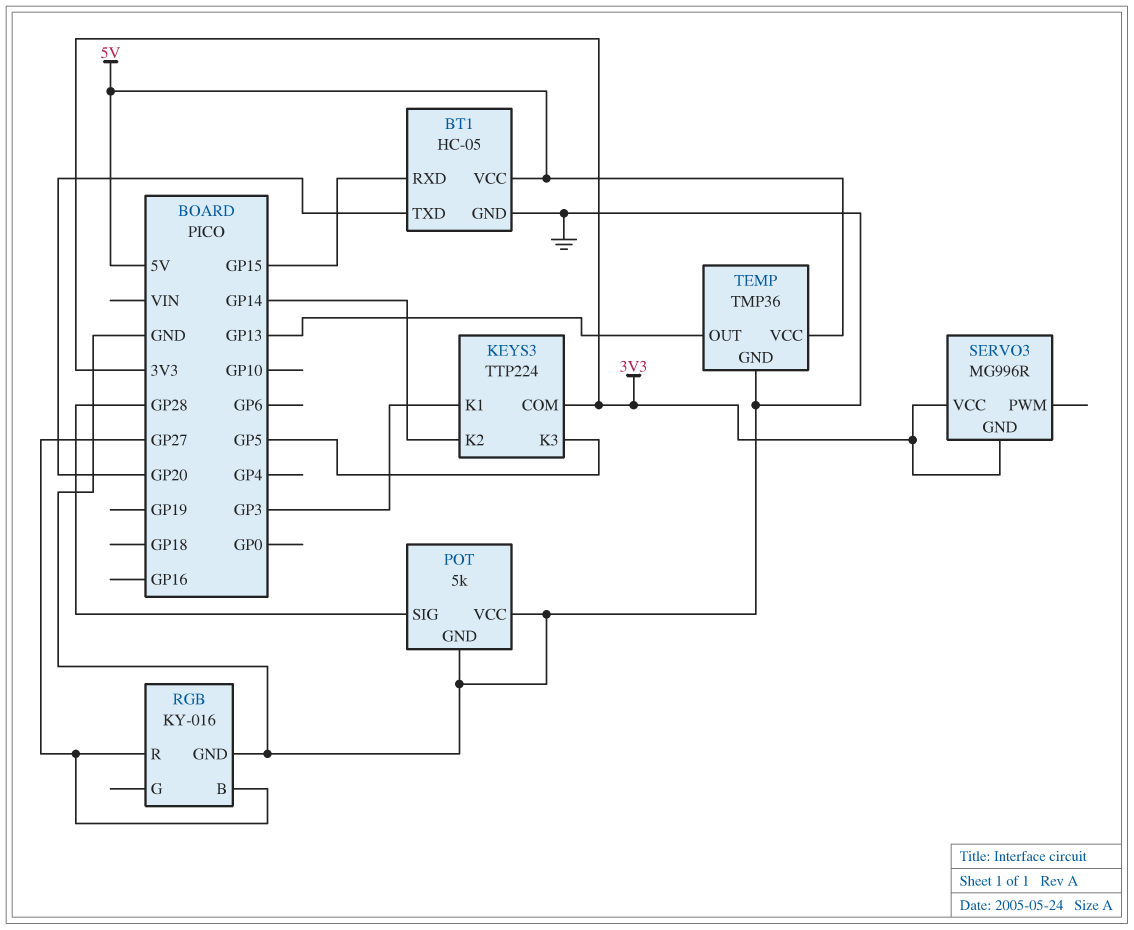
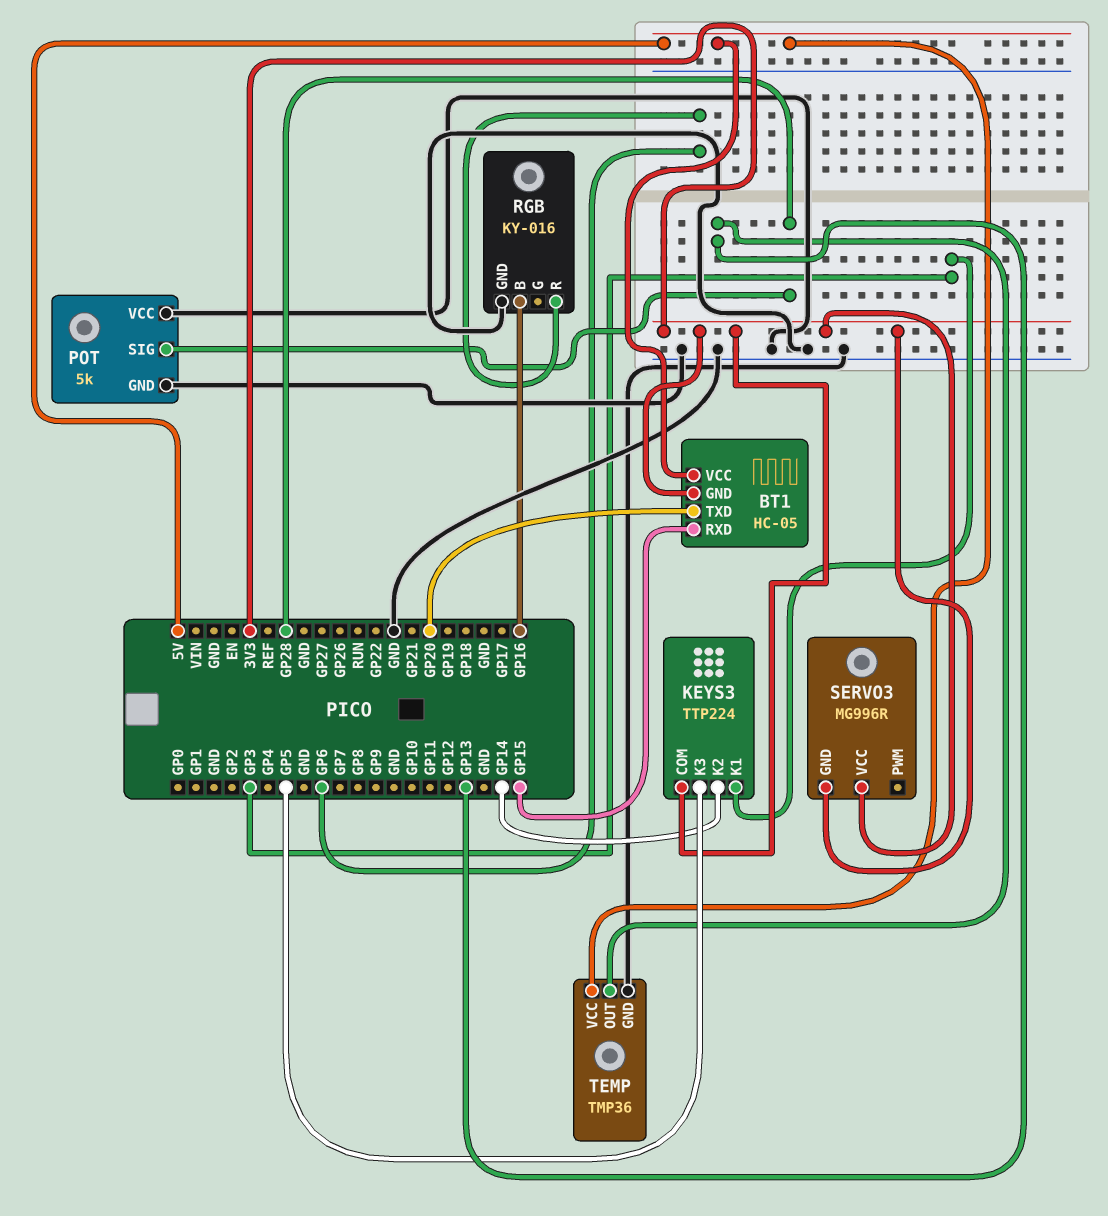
BT1 pin GND: GND -> 3V3
RGB pin B: GP27 -> GP16
RGB pin R: GP27 -> GP6

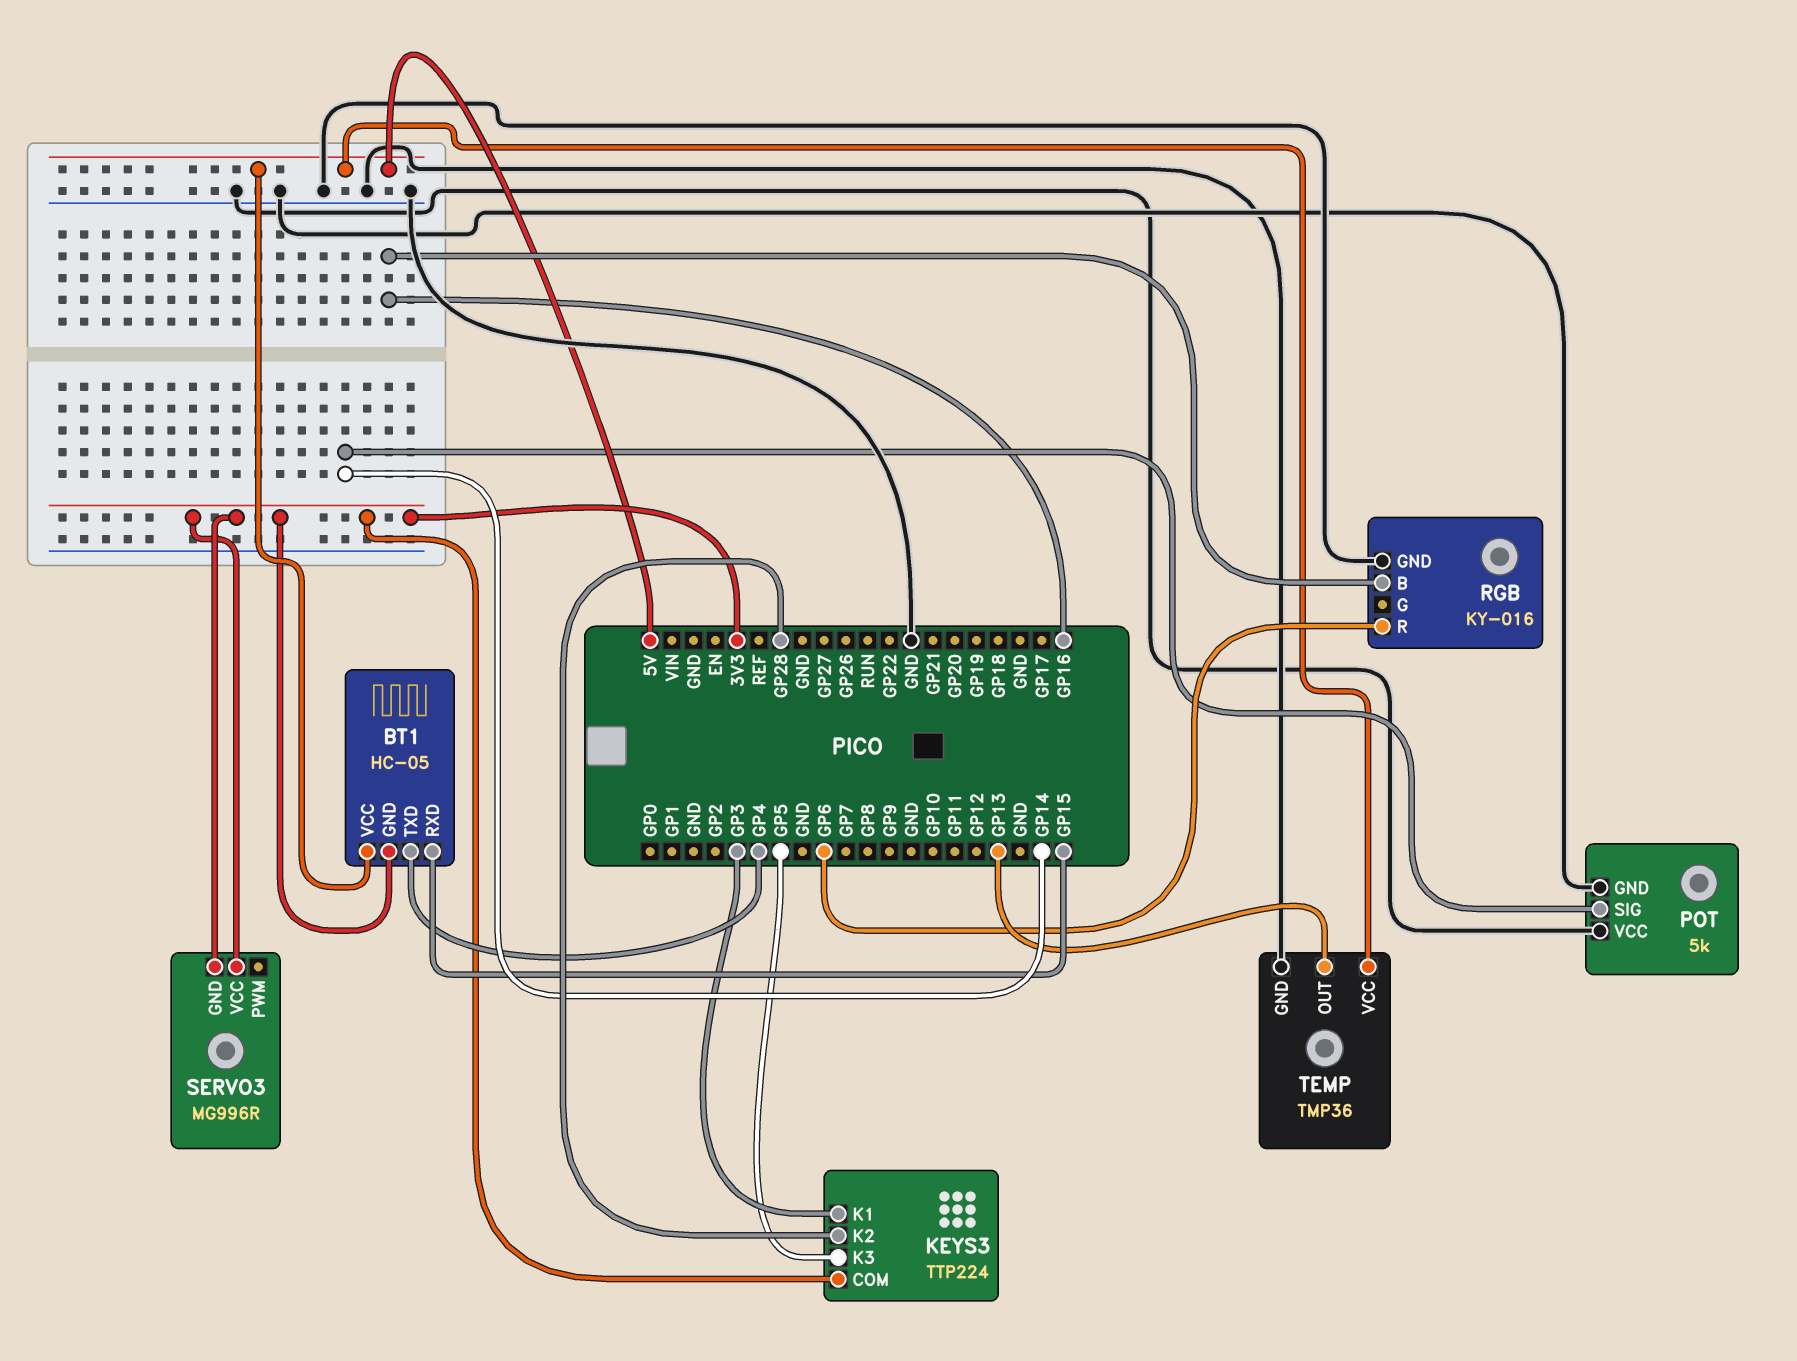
BT1 pin TXD: GP20 -> GP4
KEYS3 pin K2: GP14 -> GP28
POT pin SIG: GP28 -> GP14

